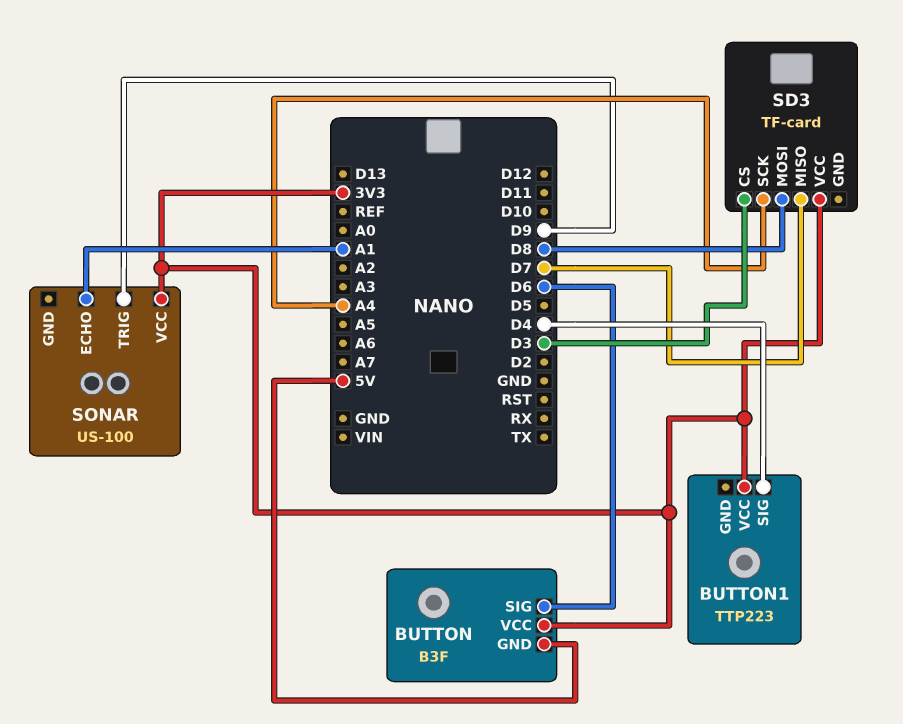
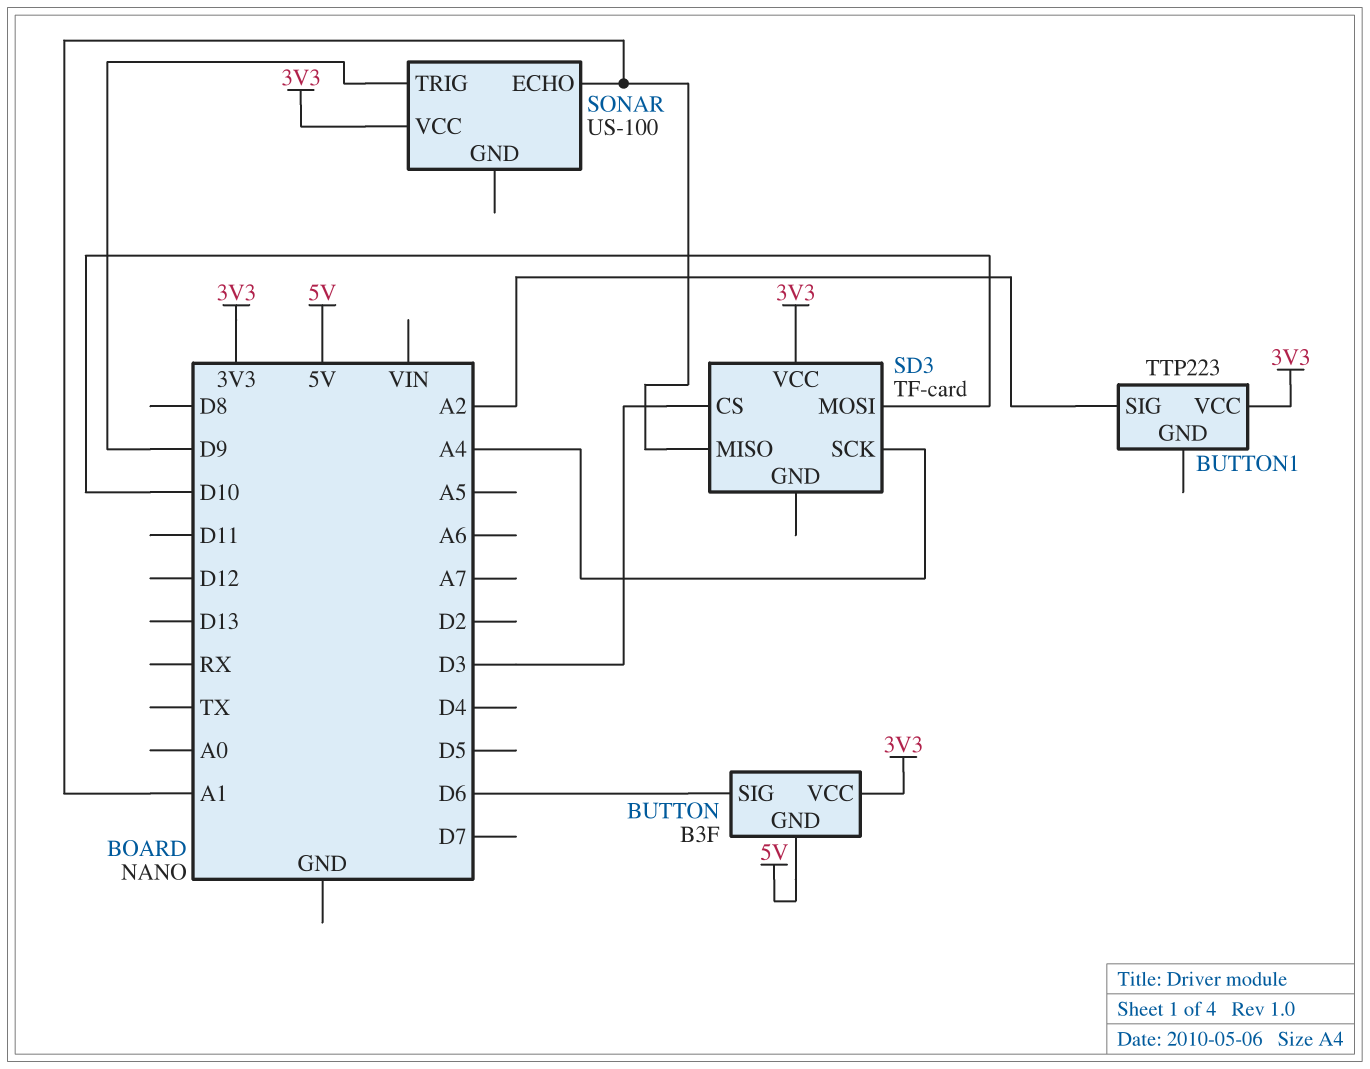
BUTTON1 pin SIG: D4 -> A2
SD3 pin MISO: D7 -> A1
SD3 pin MOSI: D8 -> D10

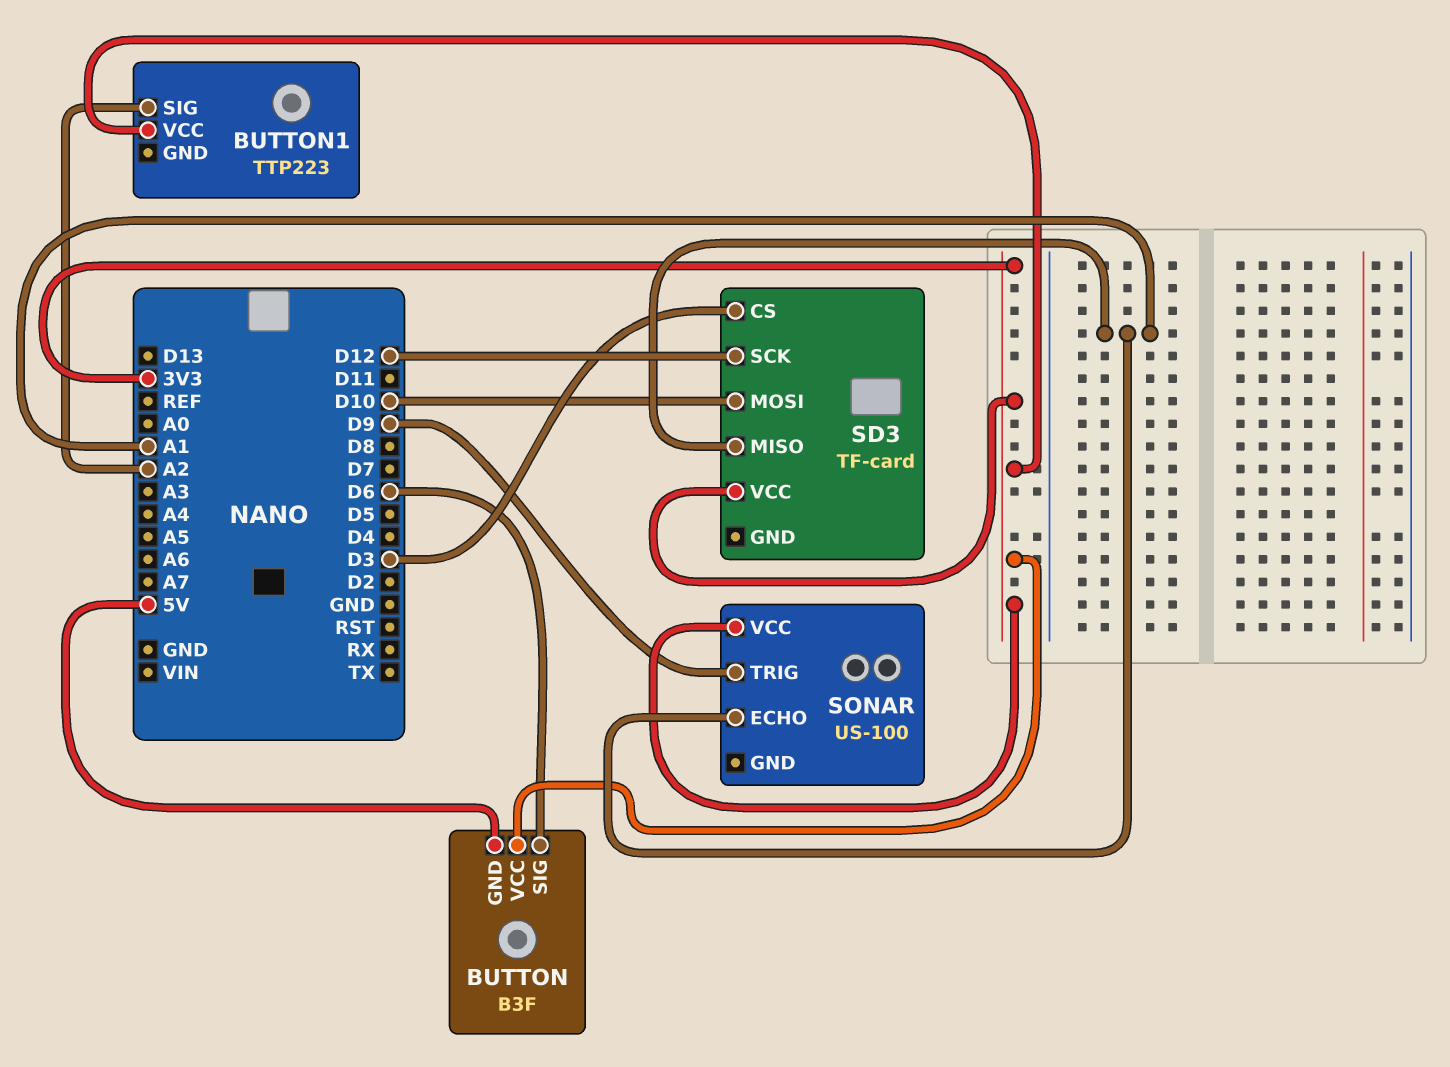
SD3 pin SCK: A4 -> D12

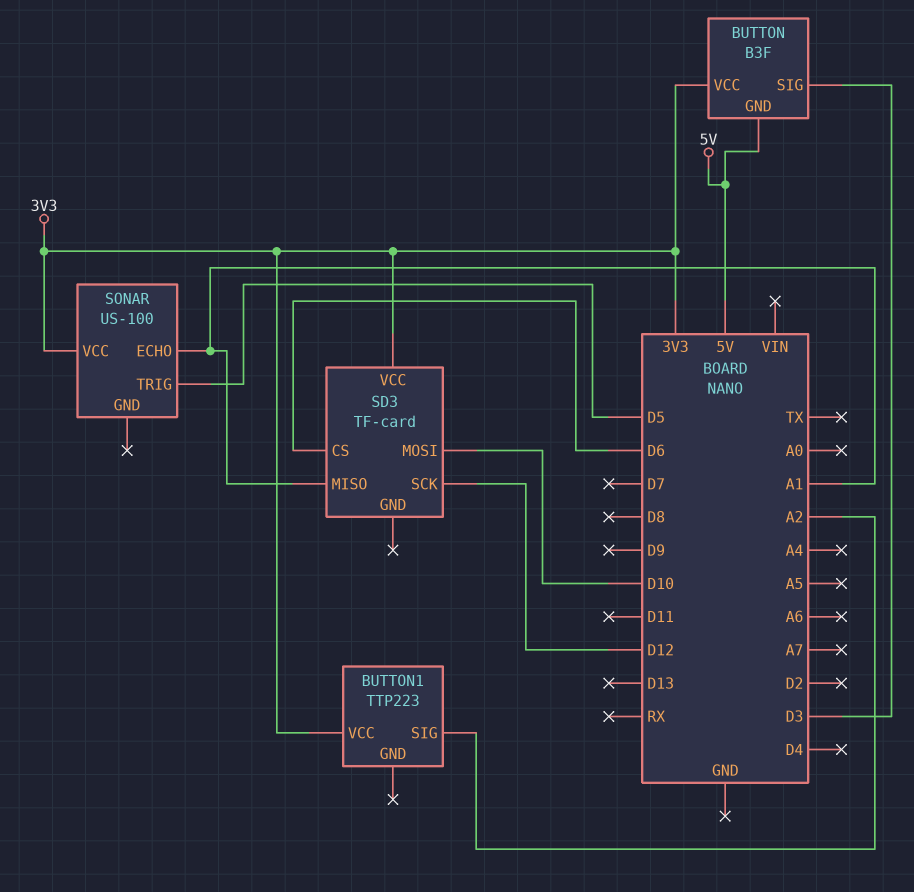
BUTTON pin SIG: D6 -> D3
SD3 pin CS: D3 -> D6
SONAR pin TRIG: D9 -> D5

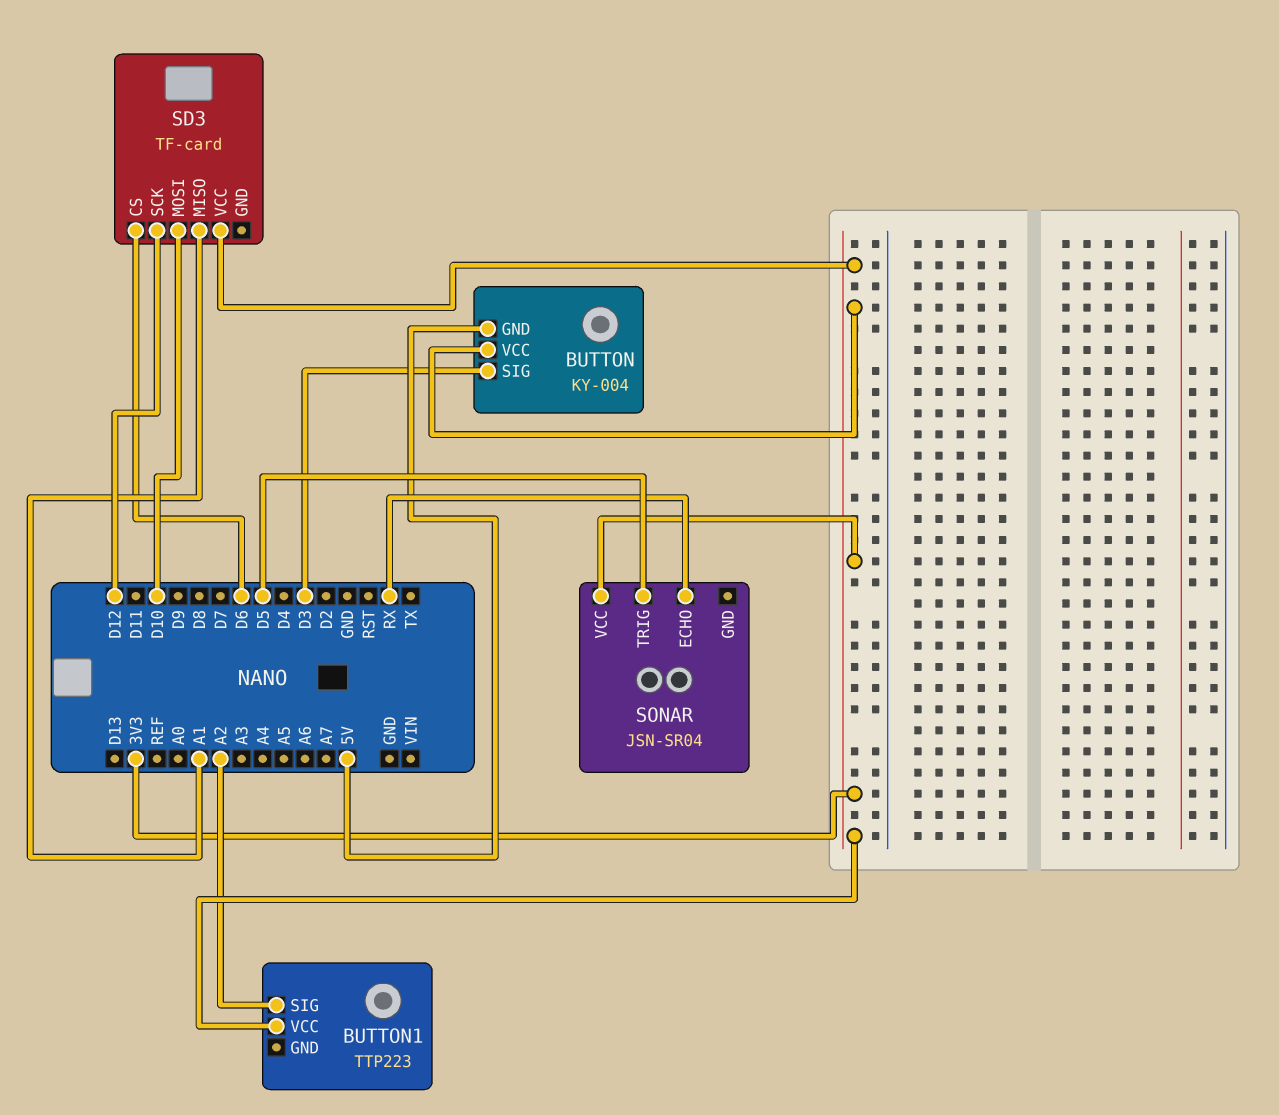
BUTTON: B3F -> KY-004
SONAR: US-100 -> JSN-SR04
SONAR pin ECHO: A1 -> RX

